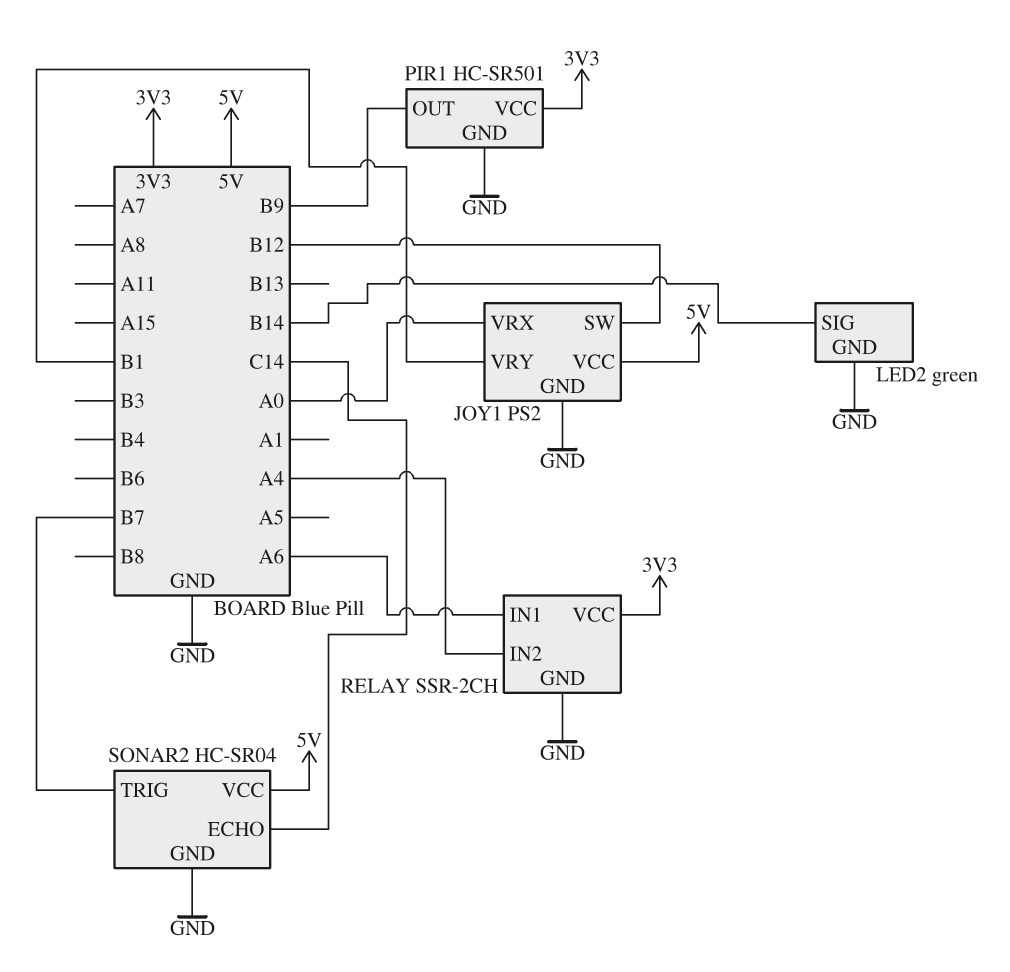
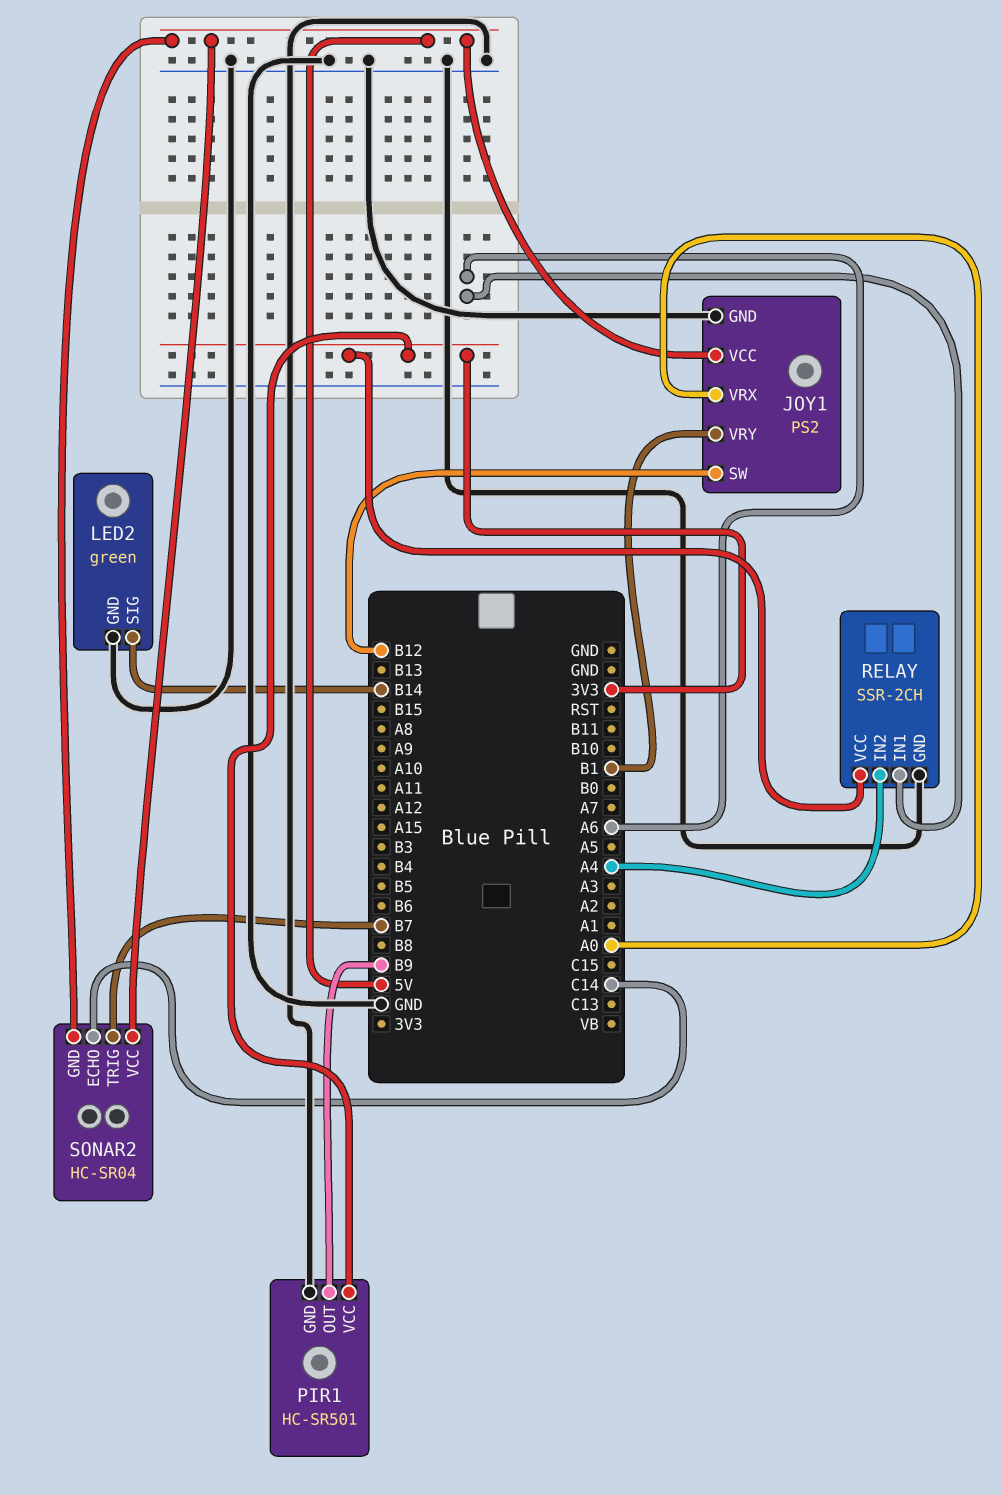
SONAR2 pin GND: GND -> 5V

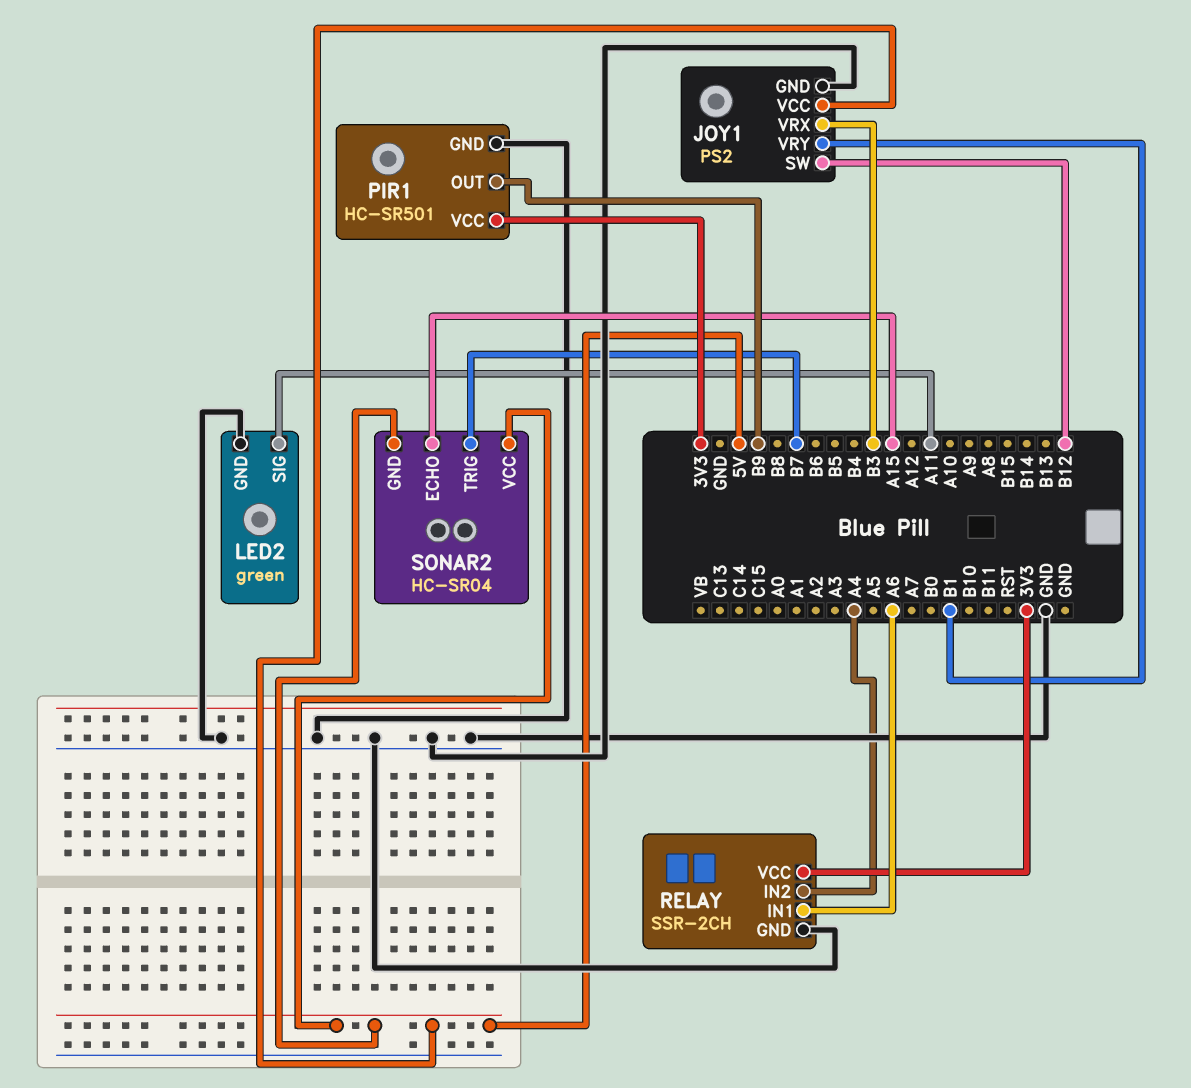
JOY1 pin VRX: A0 -> B3
LED2 pin SIG: B14 -> A11
SONAR2 pin ECHO: C14 -> A15

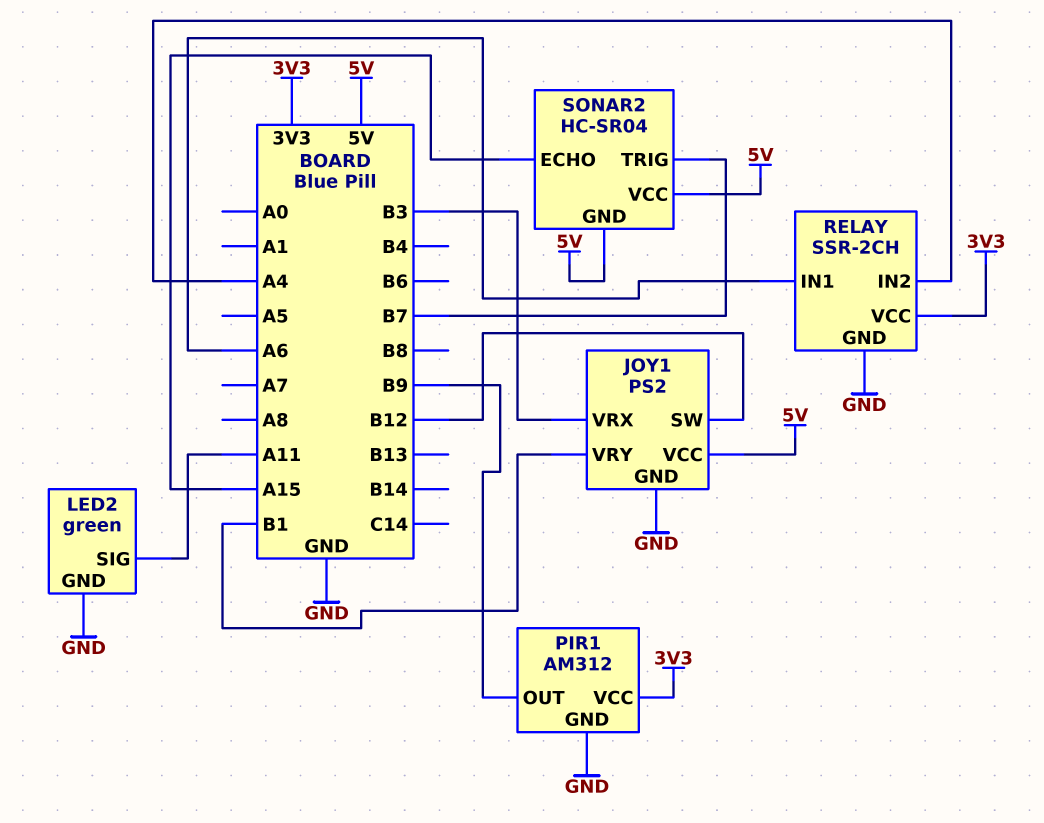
PIR1: HC-SR501 -> AM312

